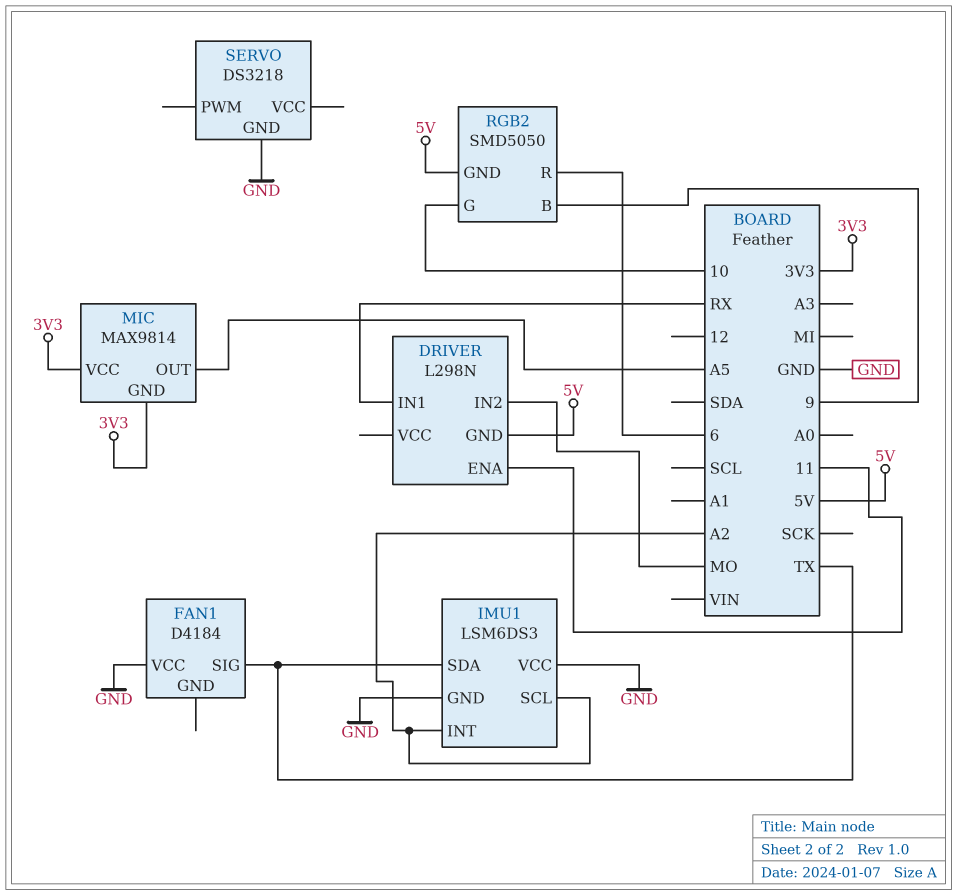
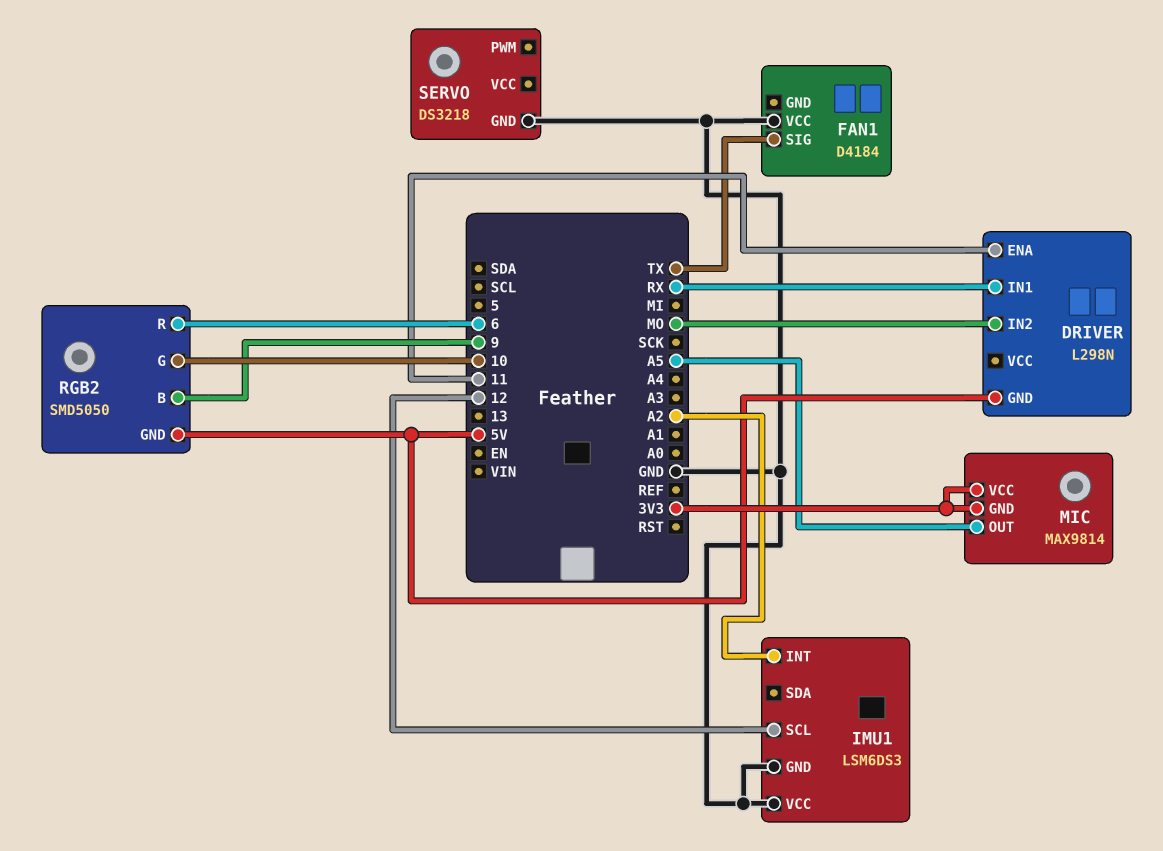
IMU1 pin SCL: A2 -> 12
IMU1 pin SDA: TX -> none

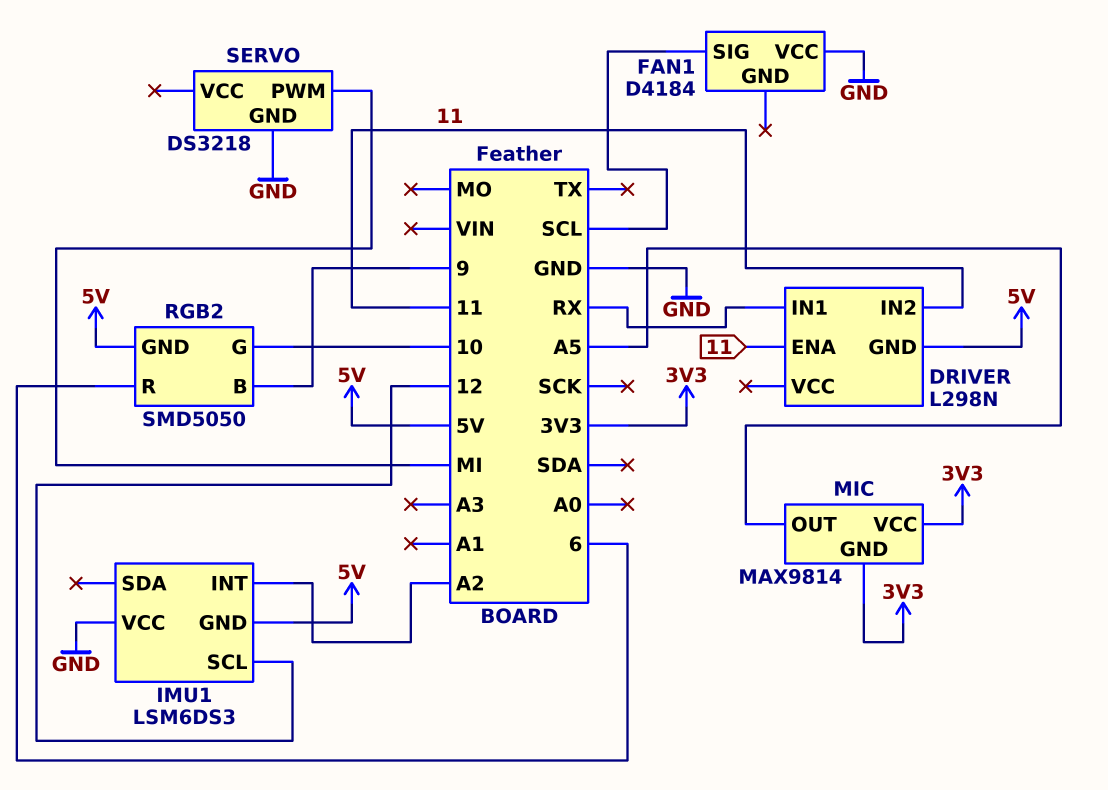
DRIVER pin IN2: MO -> 11
FAN1 pin SIG: TX -> SCL
IMU1 pin GND: GND -> 5V
SERVO pin PWM: none -> MI

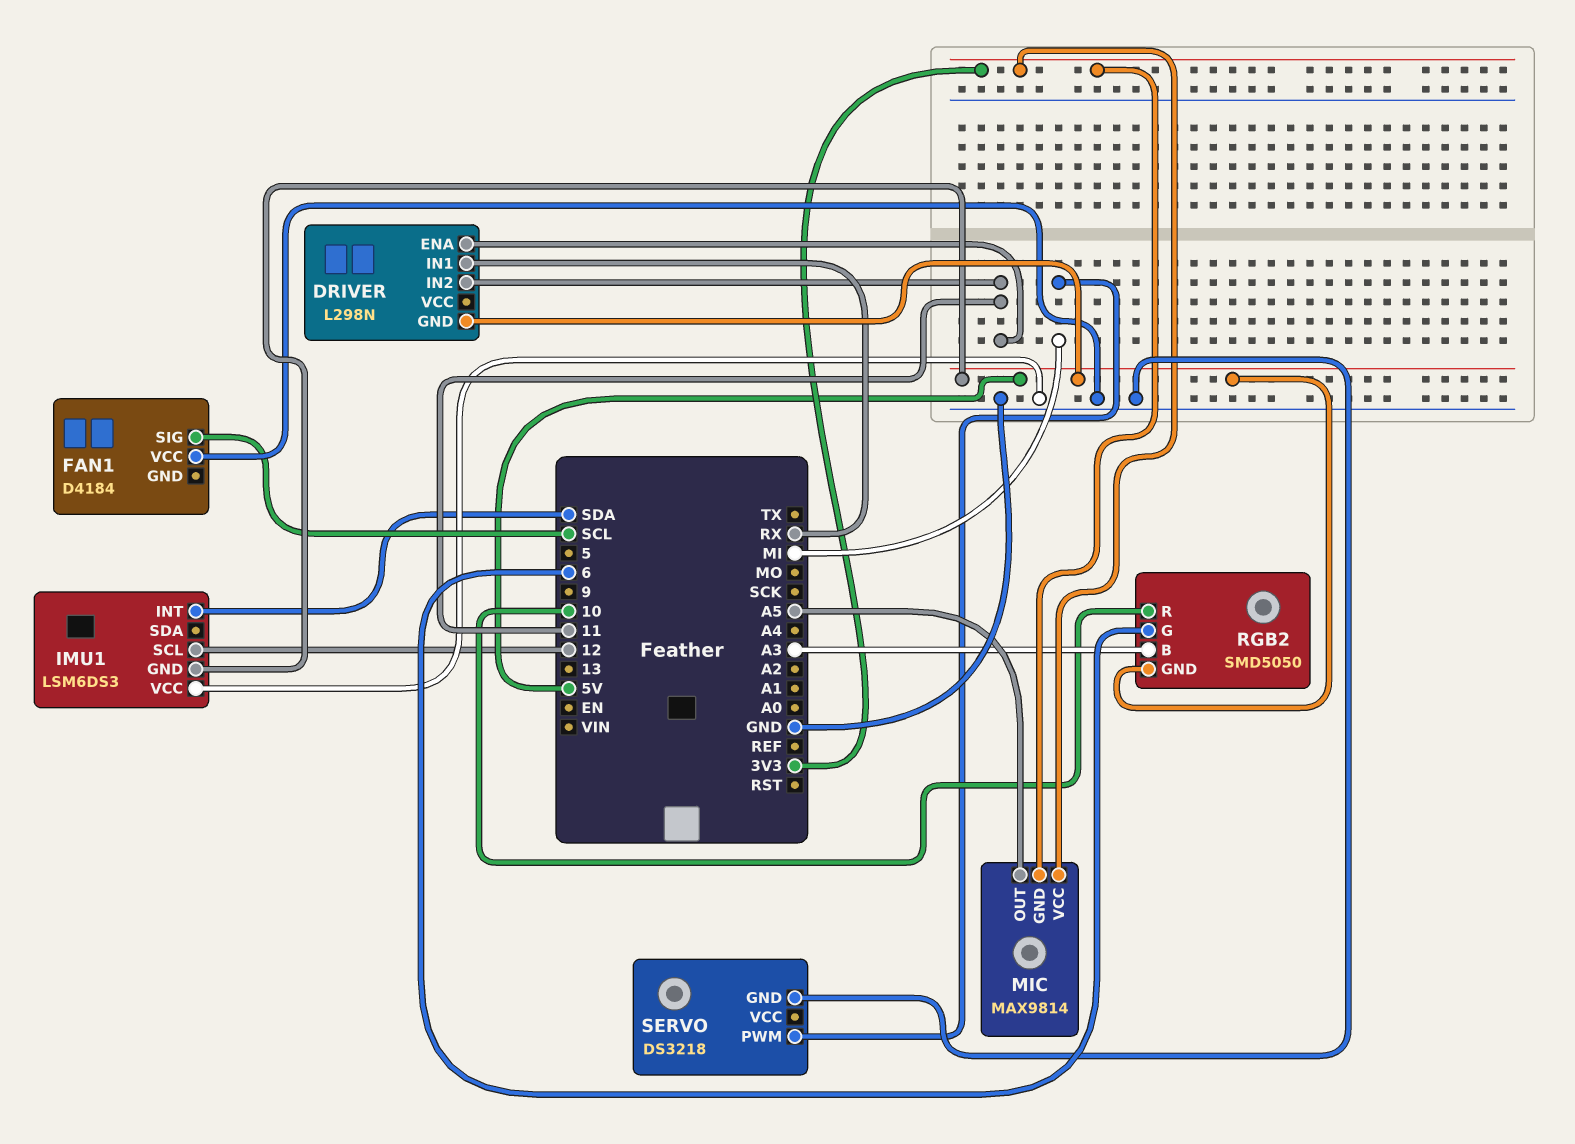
IMU1 pin INT: A2 -> SDA
RGB2 pin B: 9 -> A3
RGB2 pin G: 10 -> 6
RGB2 pin R: 6 -> 10

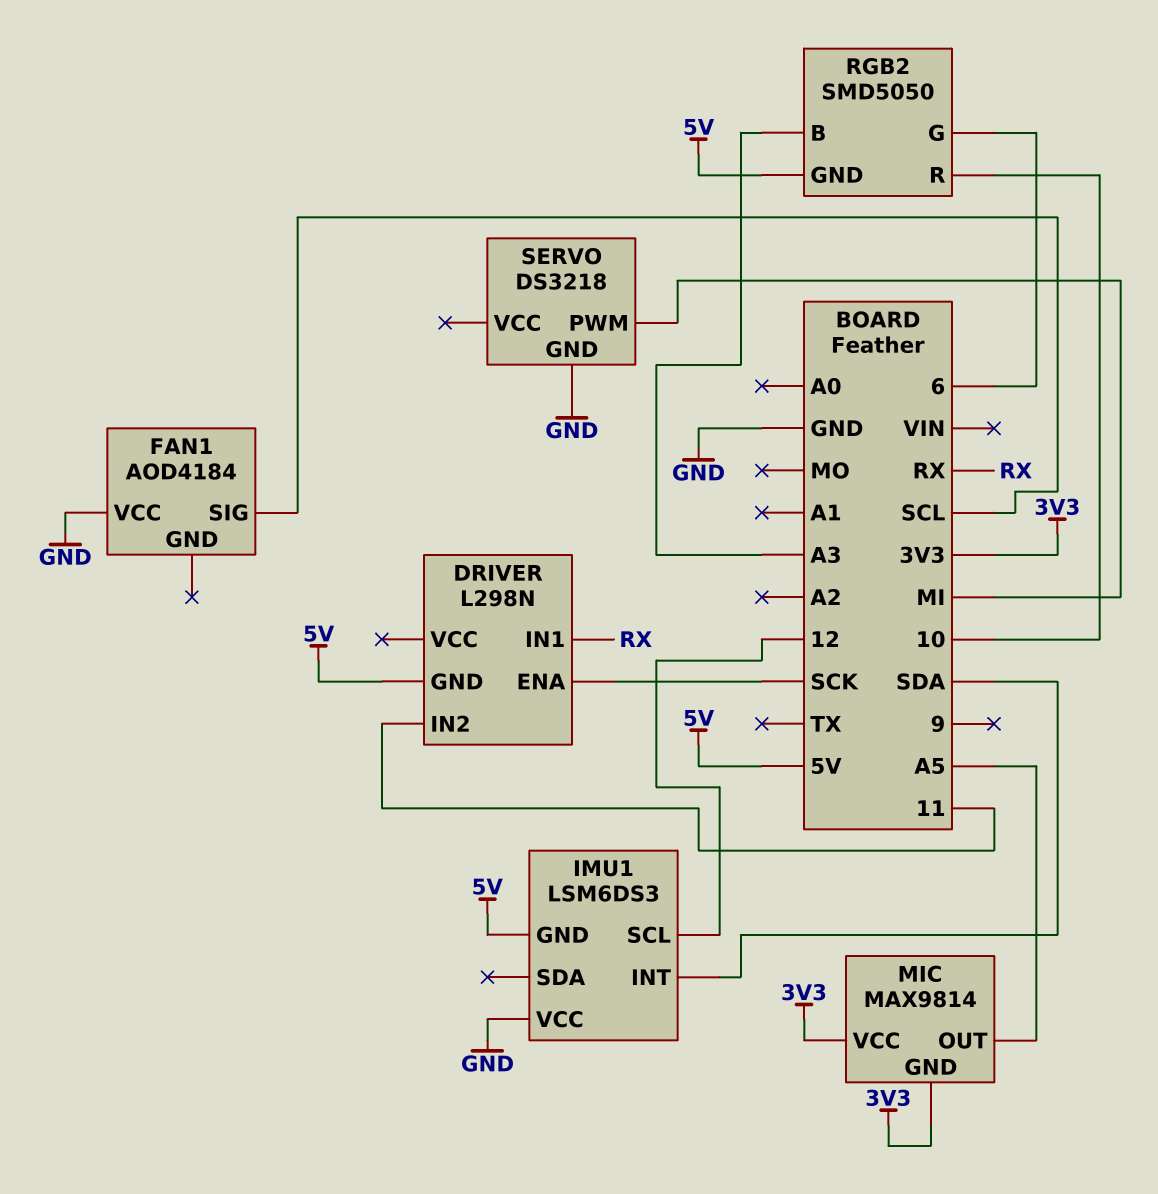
DRIVER pin ENA: 11 -> SCK
FAN1: D4184 -> AOD4184

